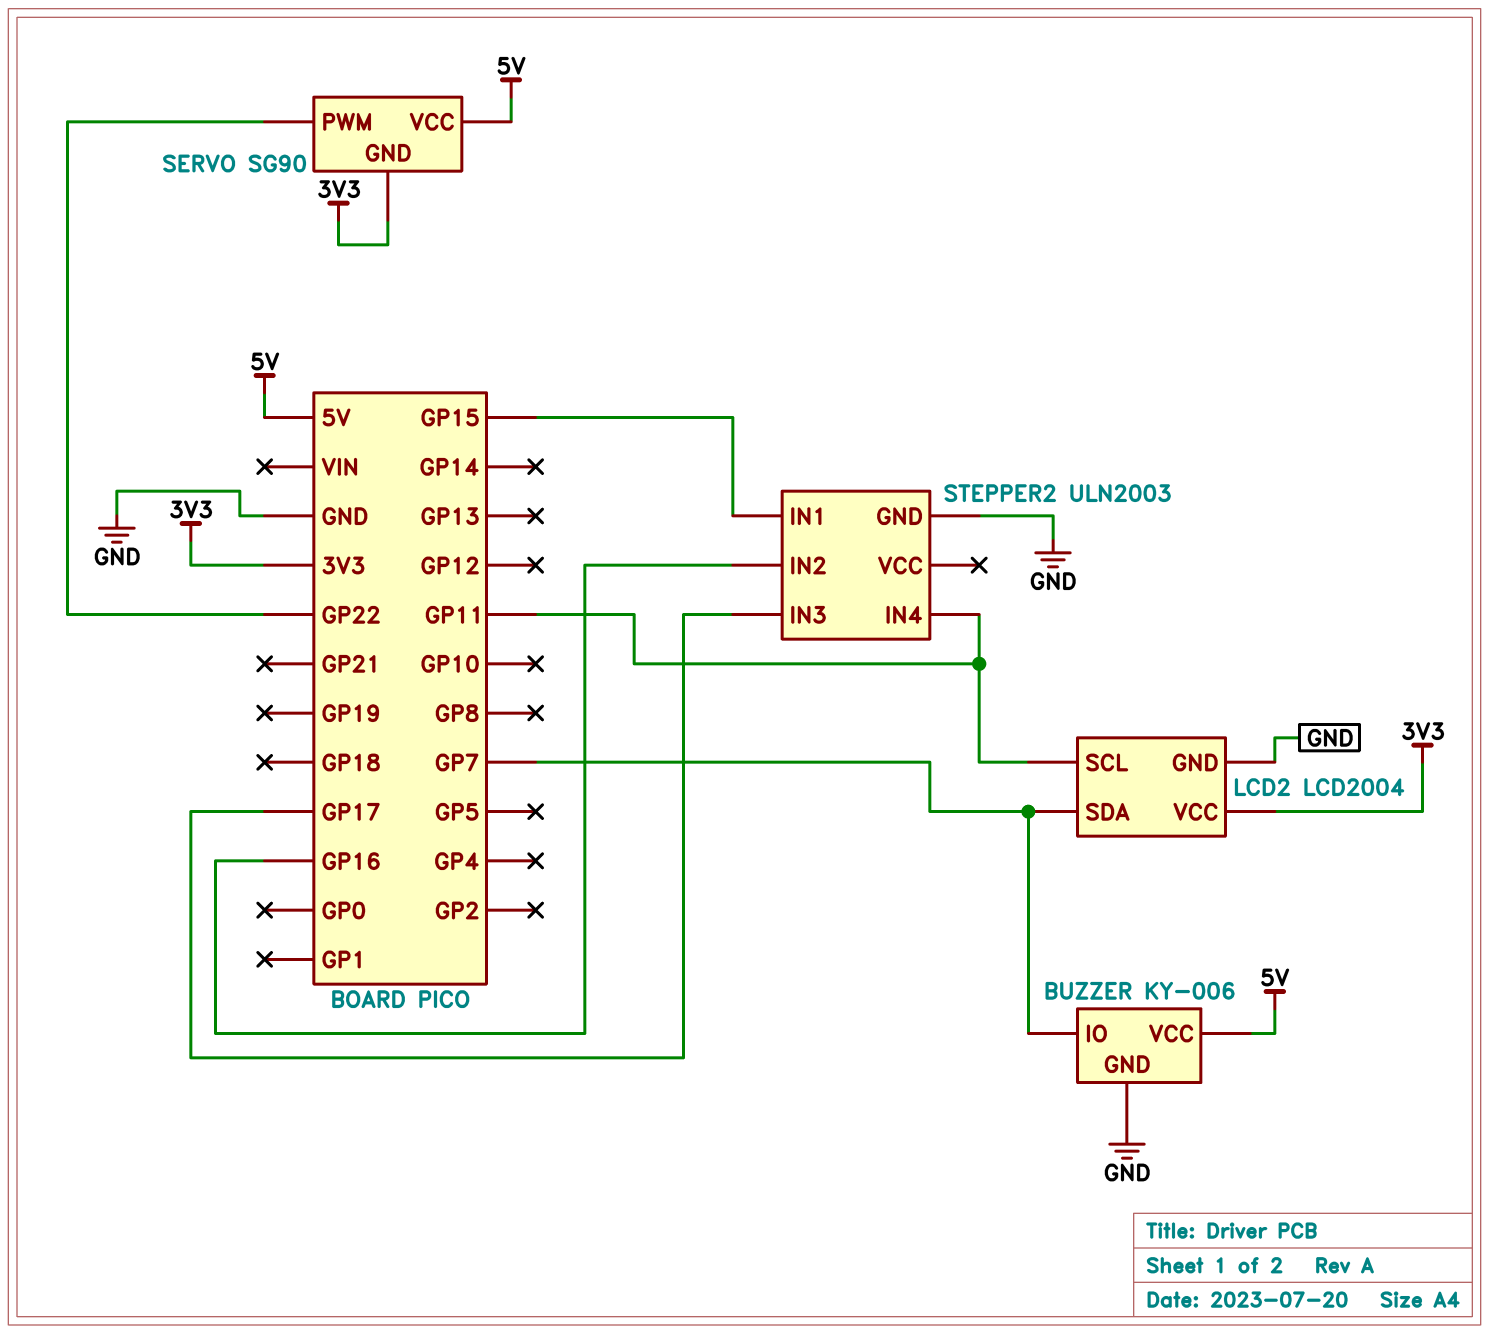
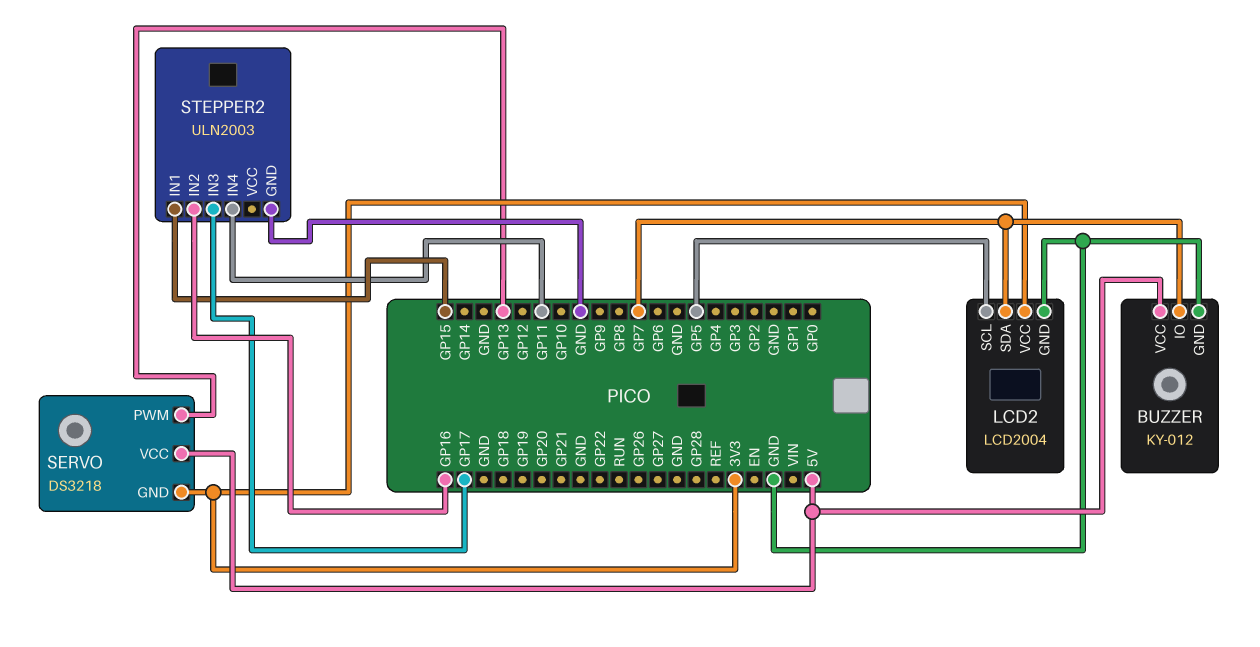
BUZZER: KY-006 -> KY-012
LCD2 pin SCL: GP11 -> GP5
SERVO: SG90 -> DS3218
SERVO pin PWM: GP22 -> GP13

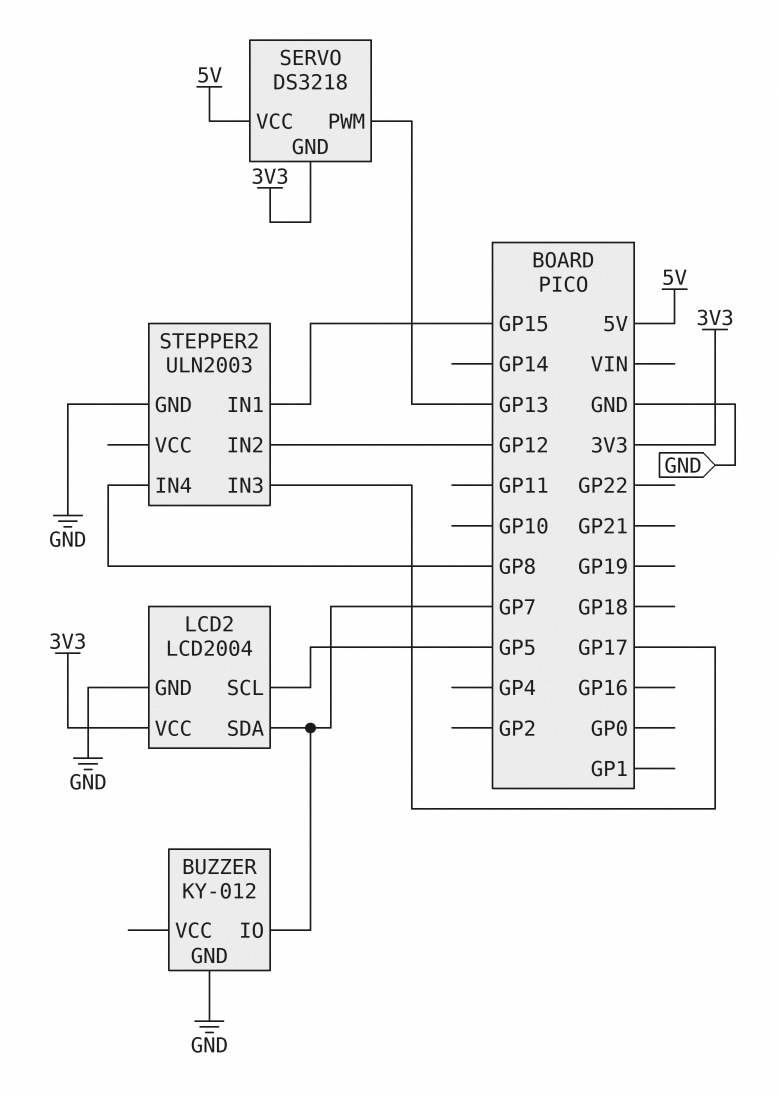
BUZZER pin VCC: 5V -> none
STEPPER2 pin IN2: GP16 -> GP12
STEPPER2 pin IN4: GP11 -> GP8

